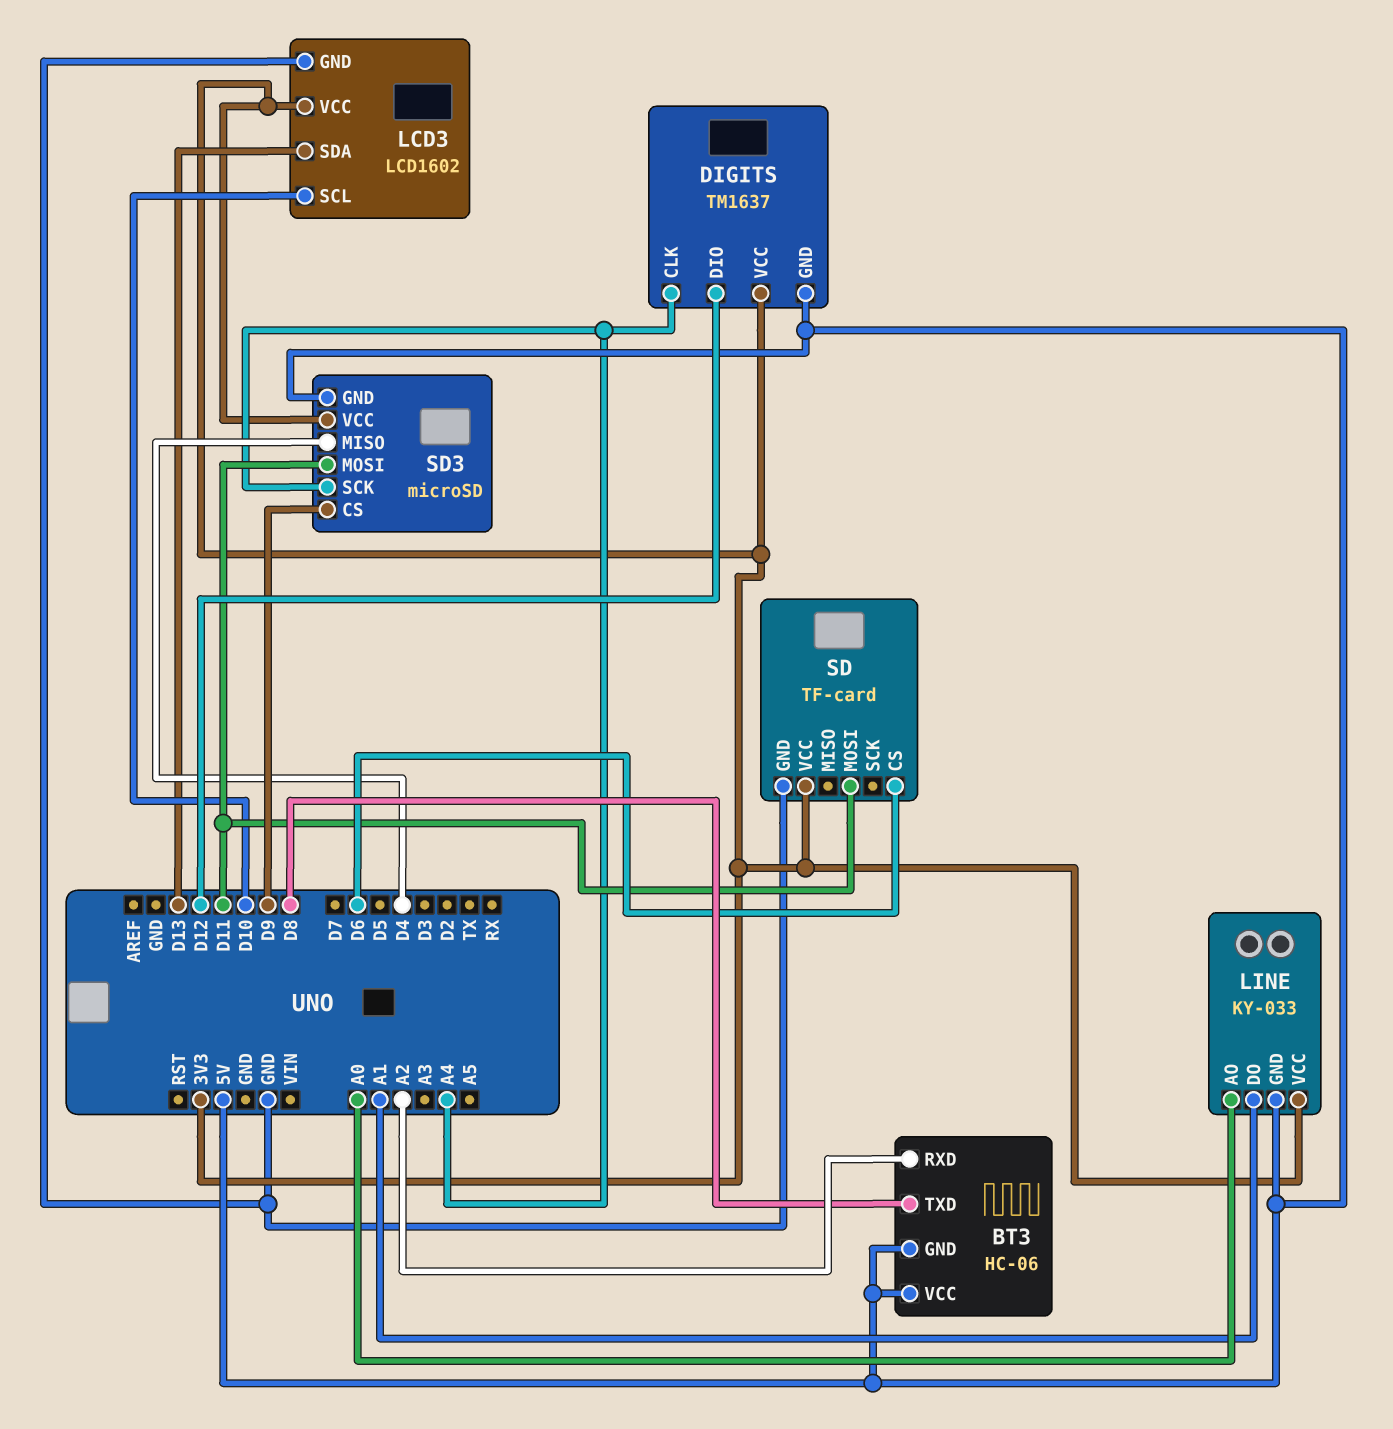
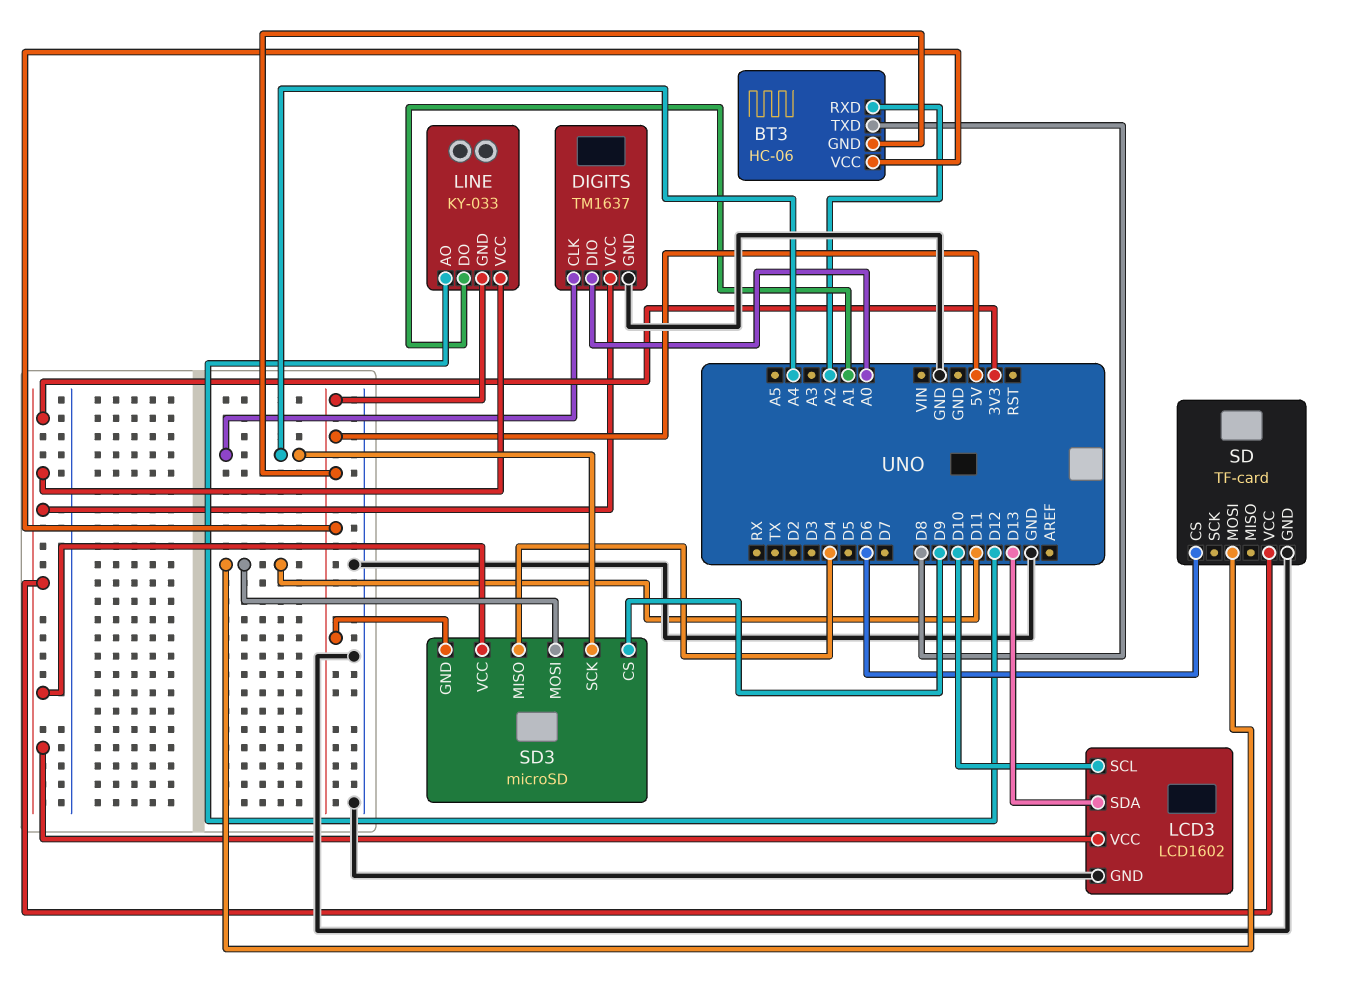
DIGITS pin DIO: D12 -> A0
DIGITS pin GND: 5V -> GND
LINE pin AO: A0 -> D12

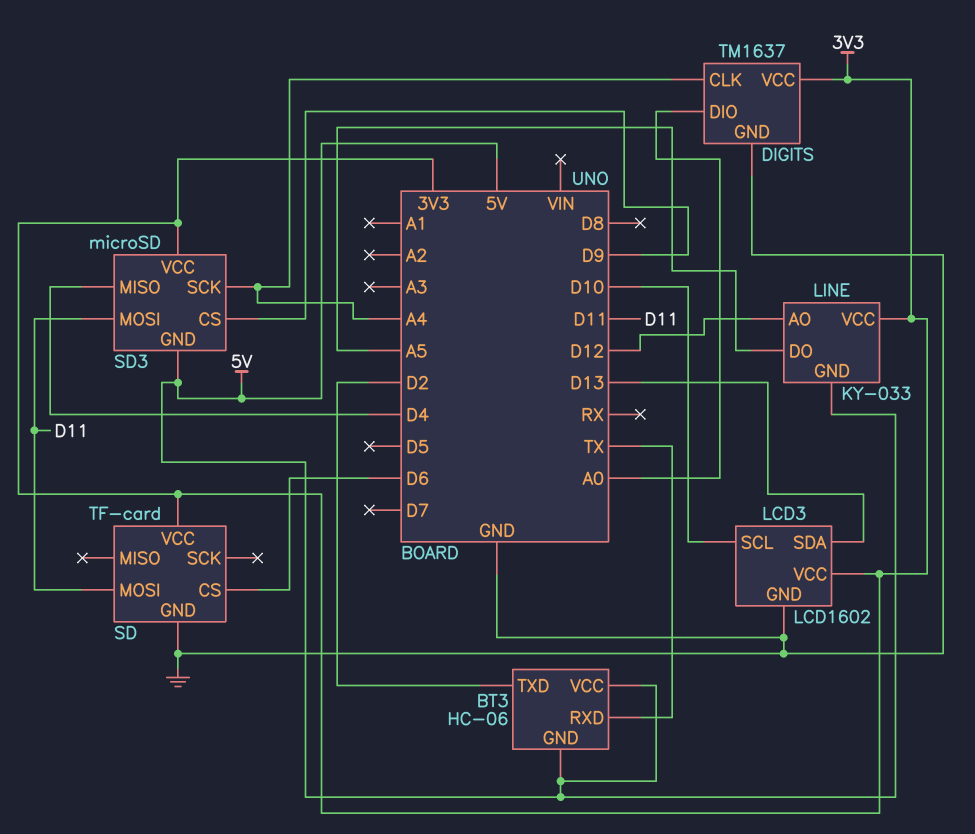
BT3 pin RXD: A2 -> TX
BT3 pin TXD: D8 -> D2
LINE pin DO: A1 -> A5

